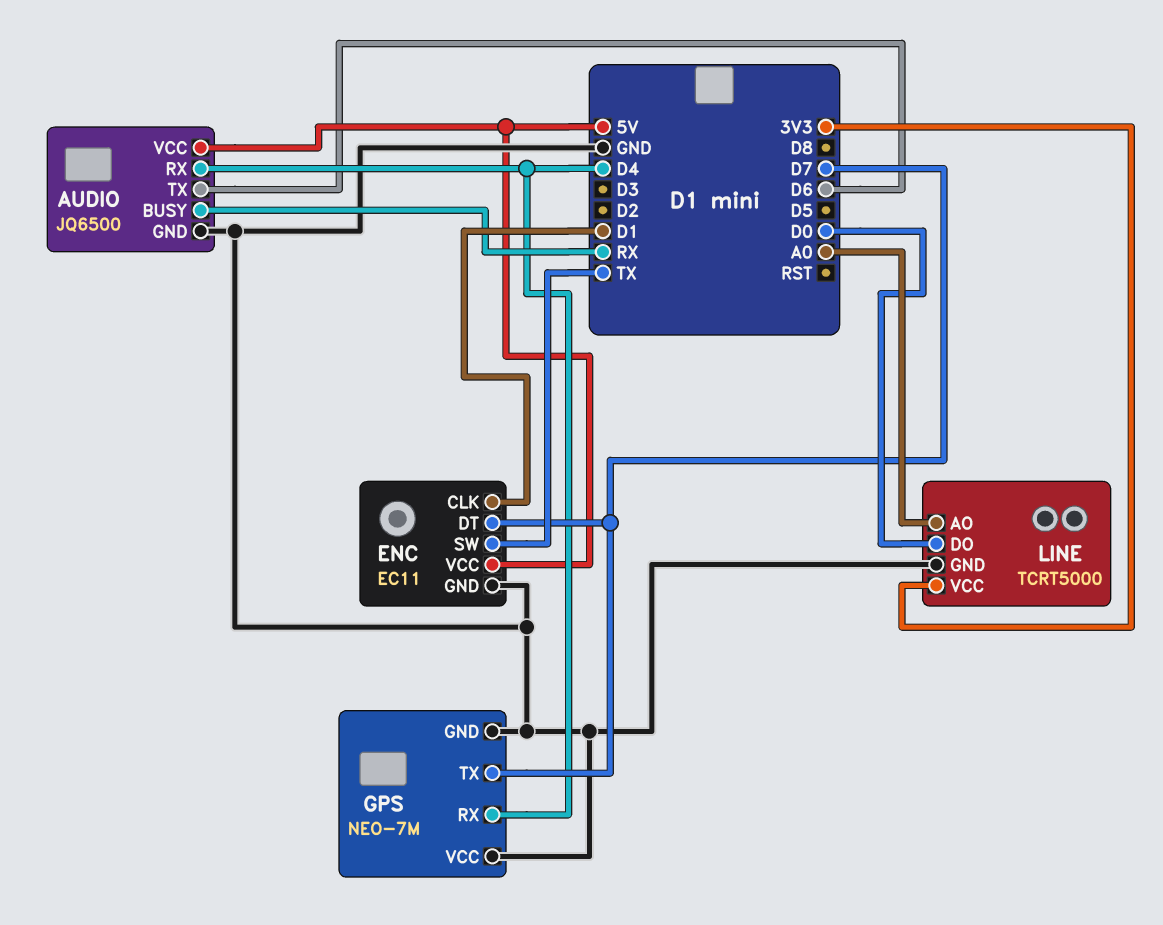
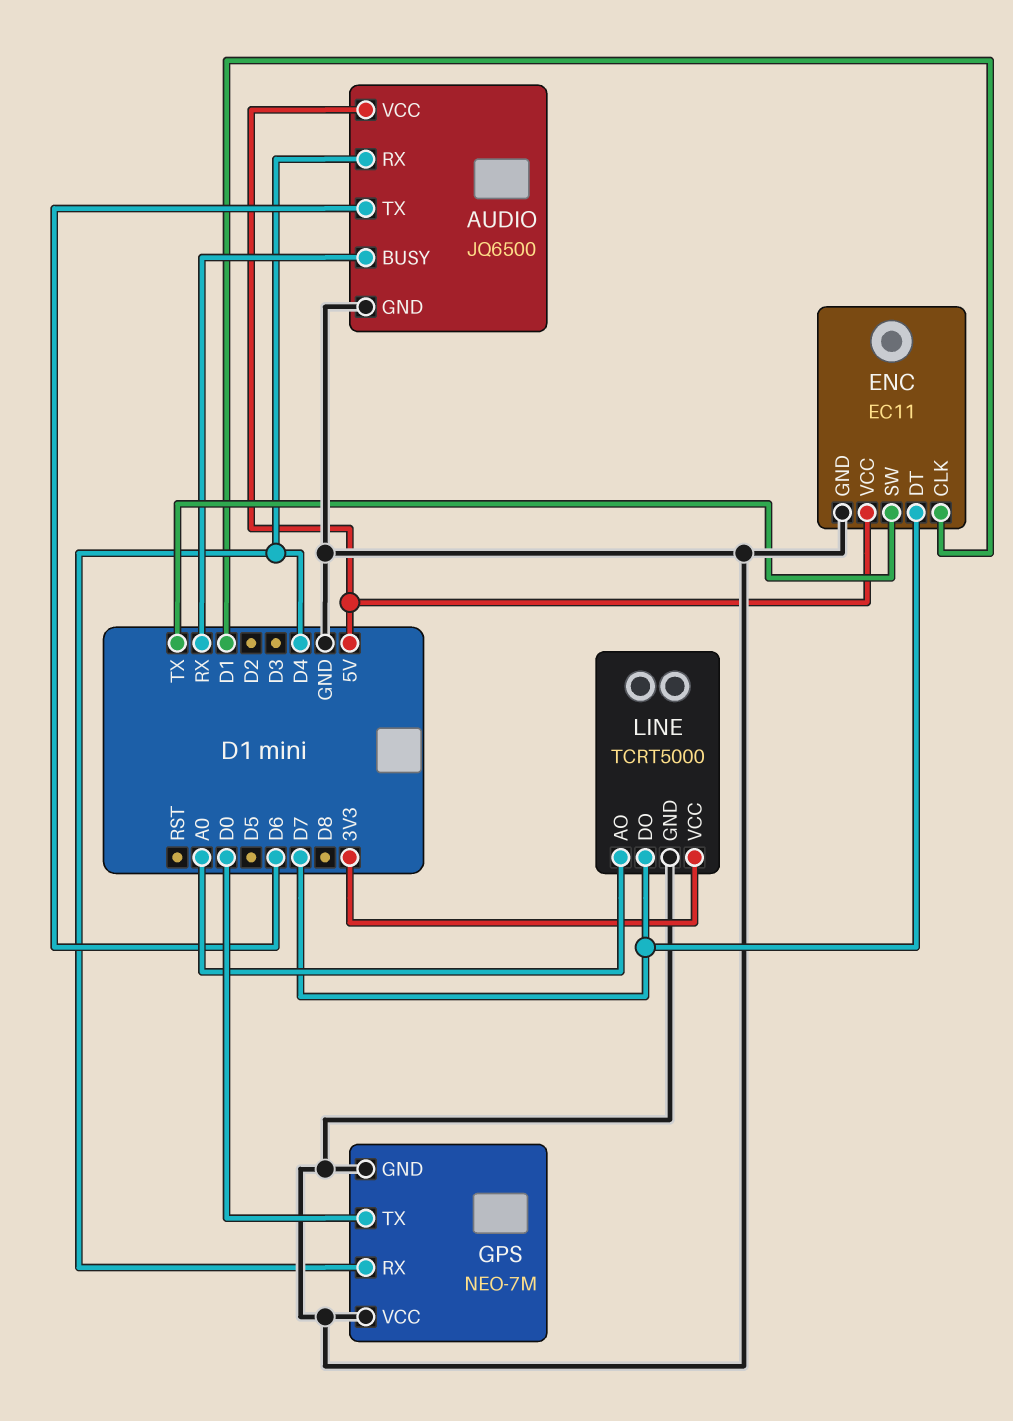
GPS pin TX: D7 -> D0
LINE pin DO: D0 -> D7

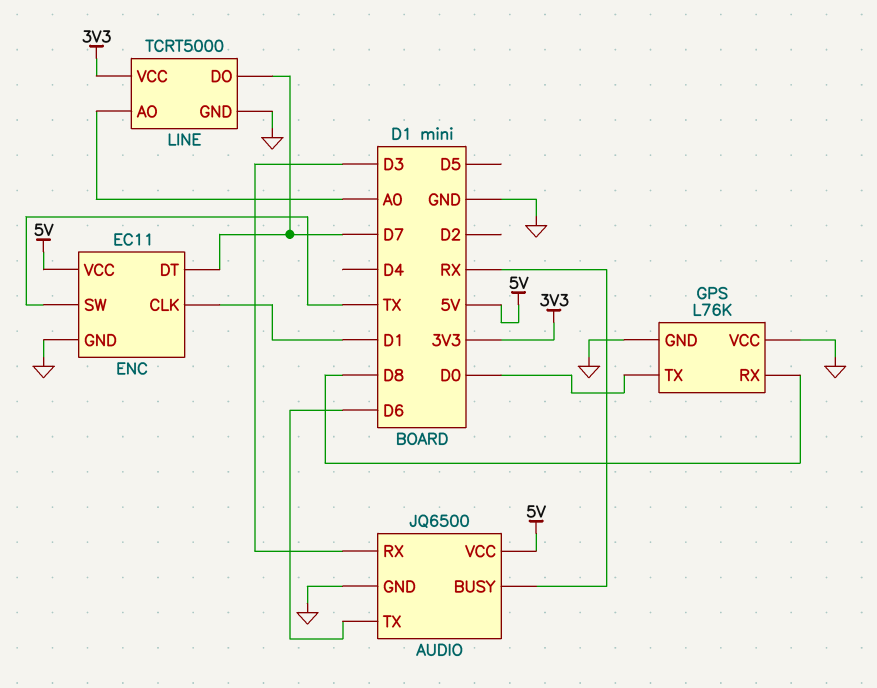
AUDIO pin RX: D4 -> D3
GPS: NEO-7M -> L76K
GPS pin RX: D4 -> D8

